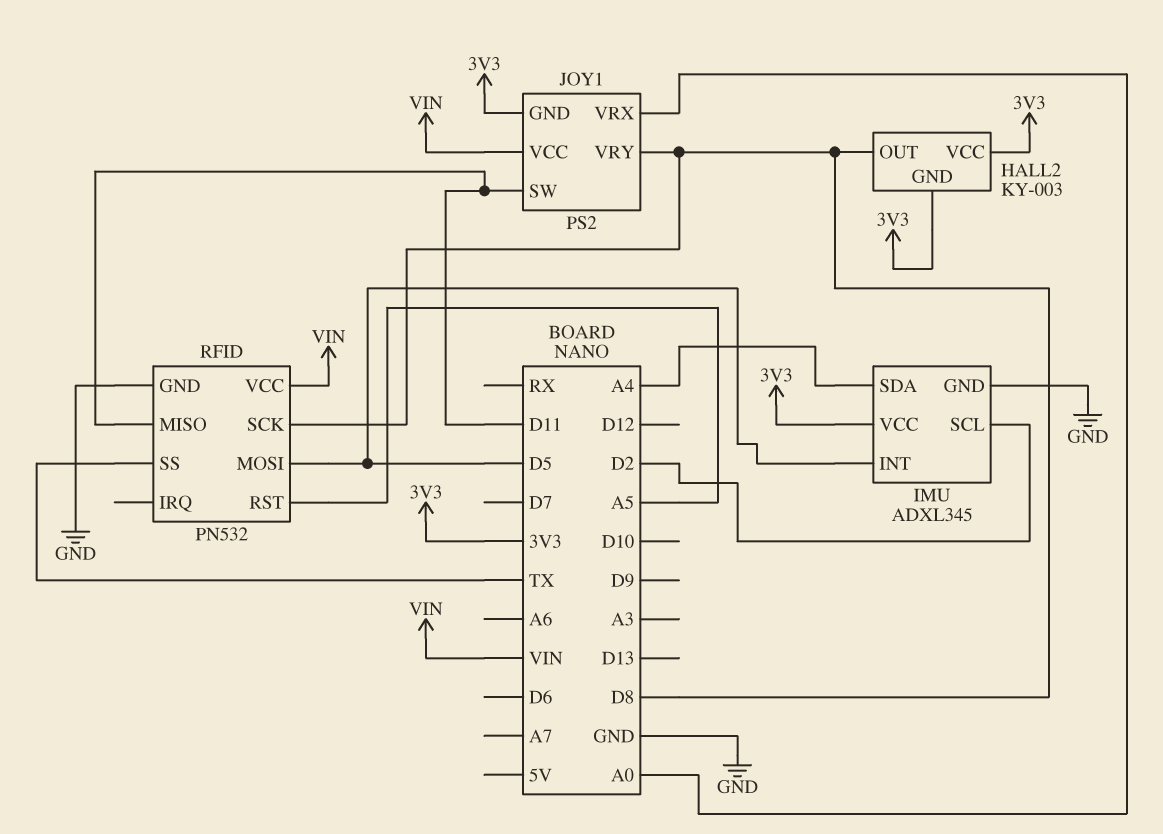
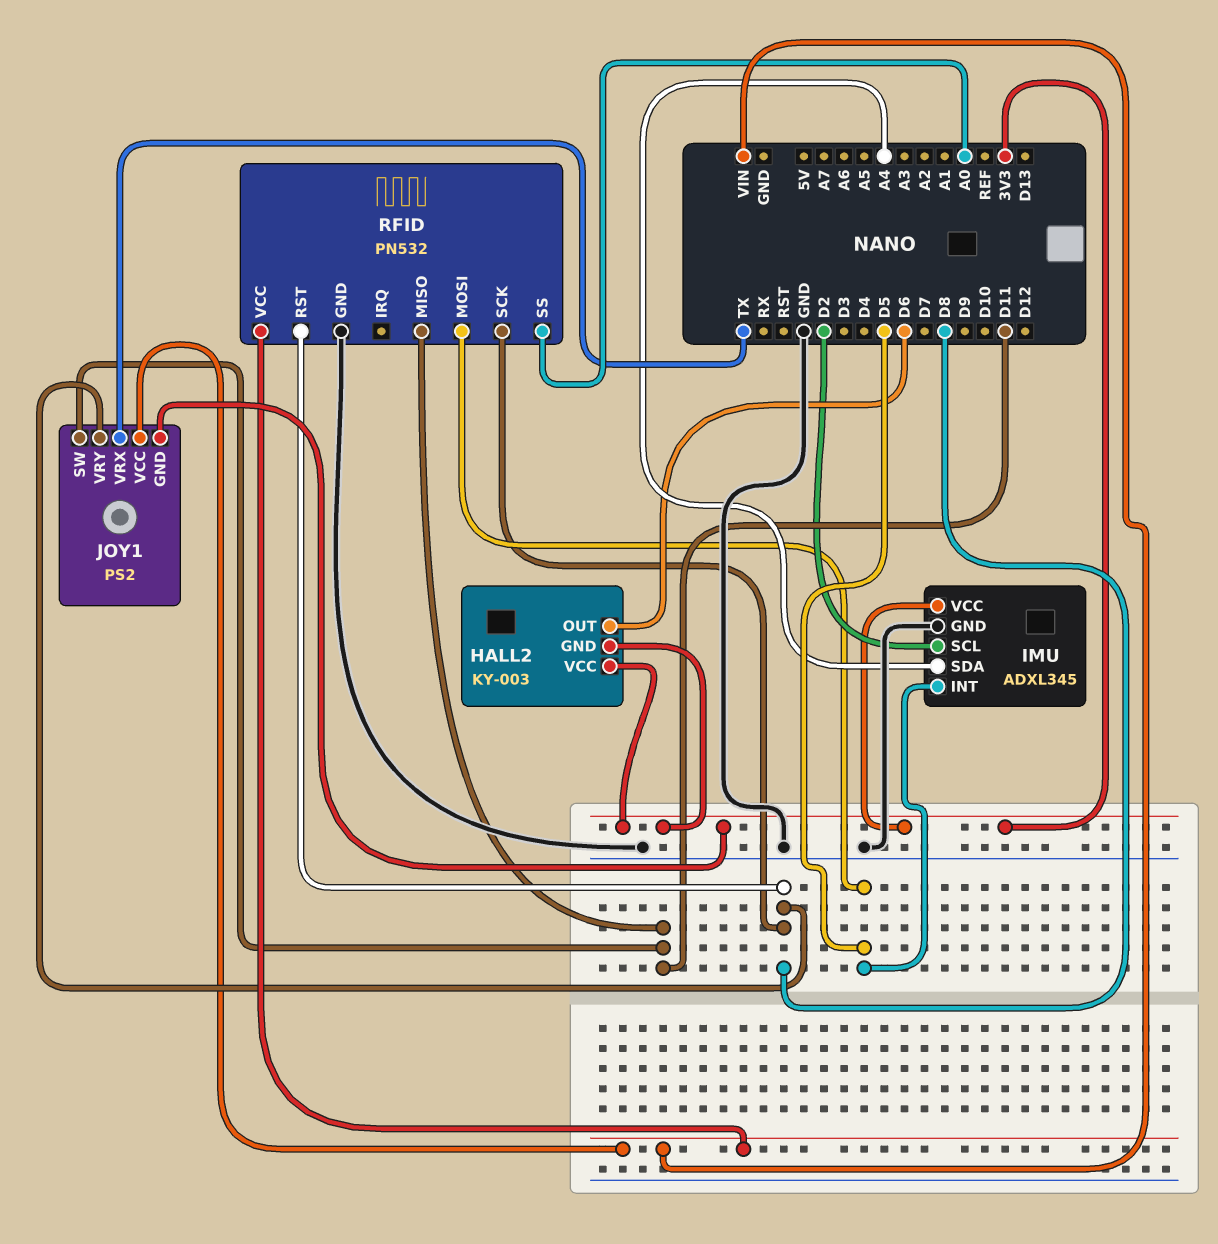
HALL2 pin OUT: D8 -> D6
JOY1 pin VRX: A0 -> TX
RFID pin RST: A5 -> D8
RFID pin SS: TX -> A0

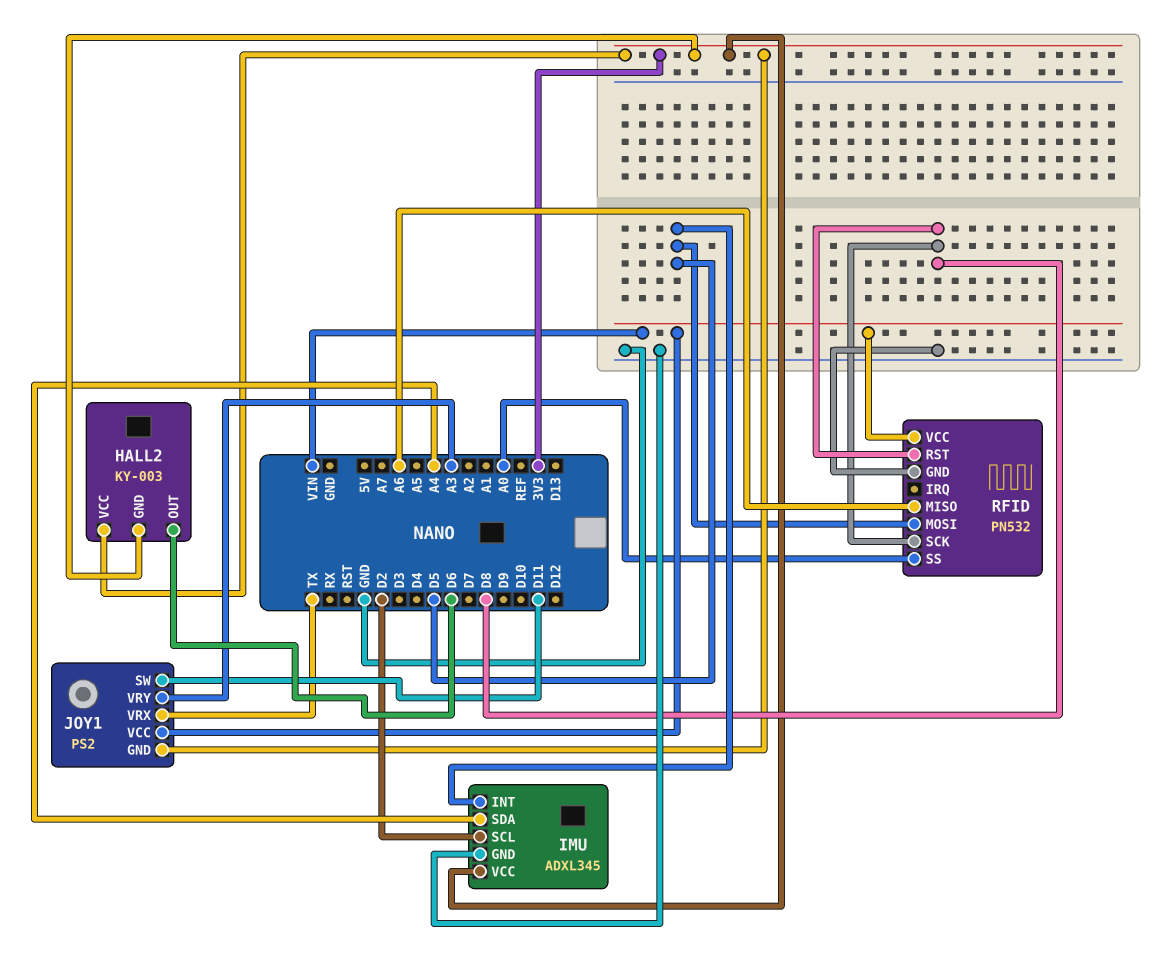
JOY1 pin VRY: D8 -> A3
RFID pin MISO: D11 -> A6

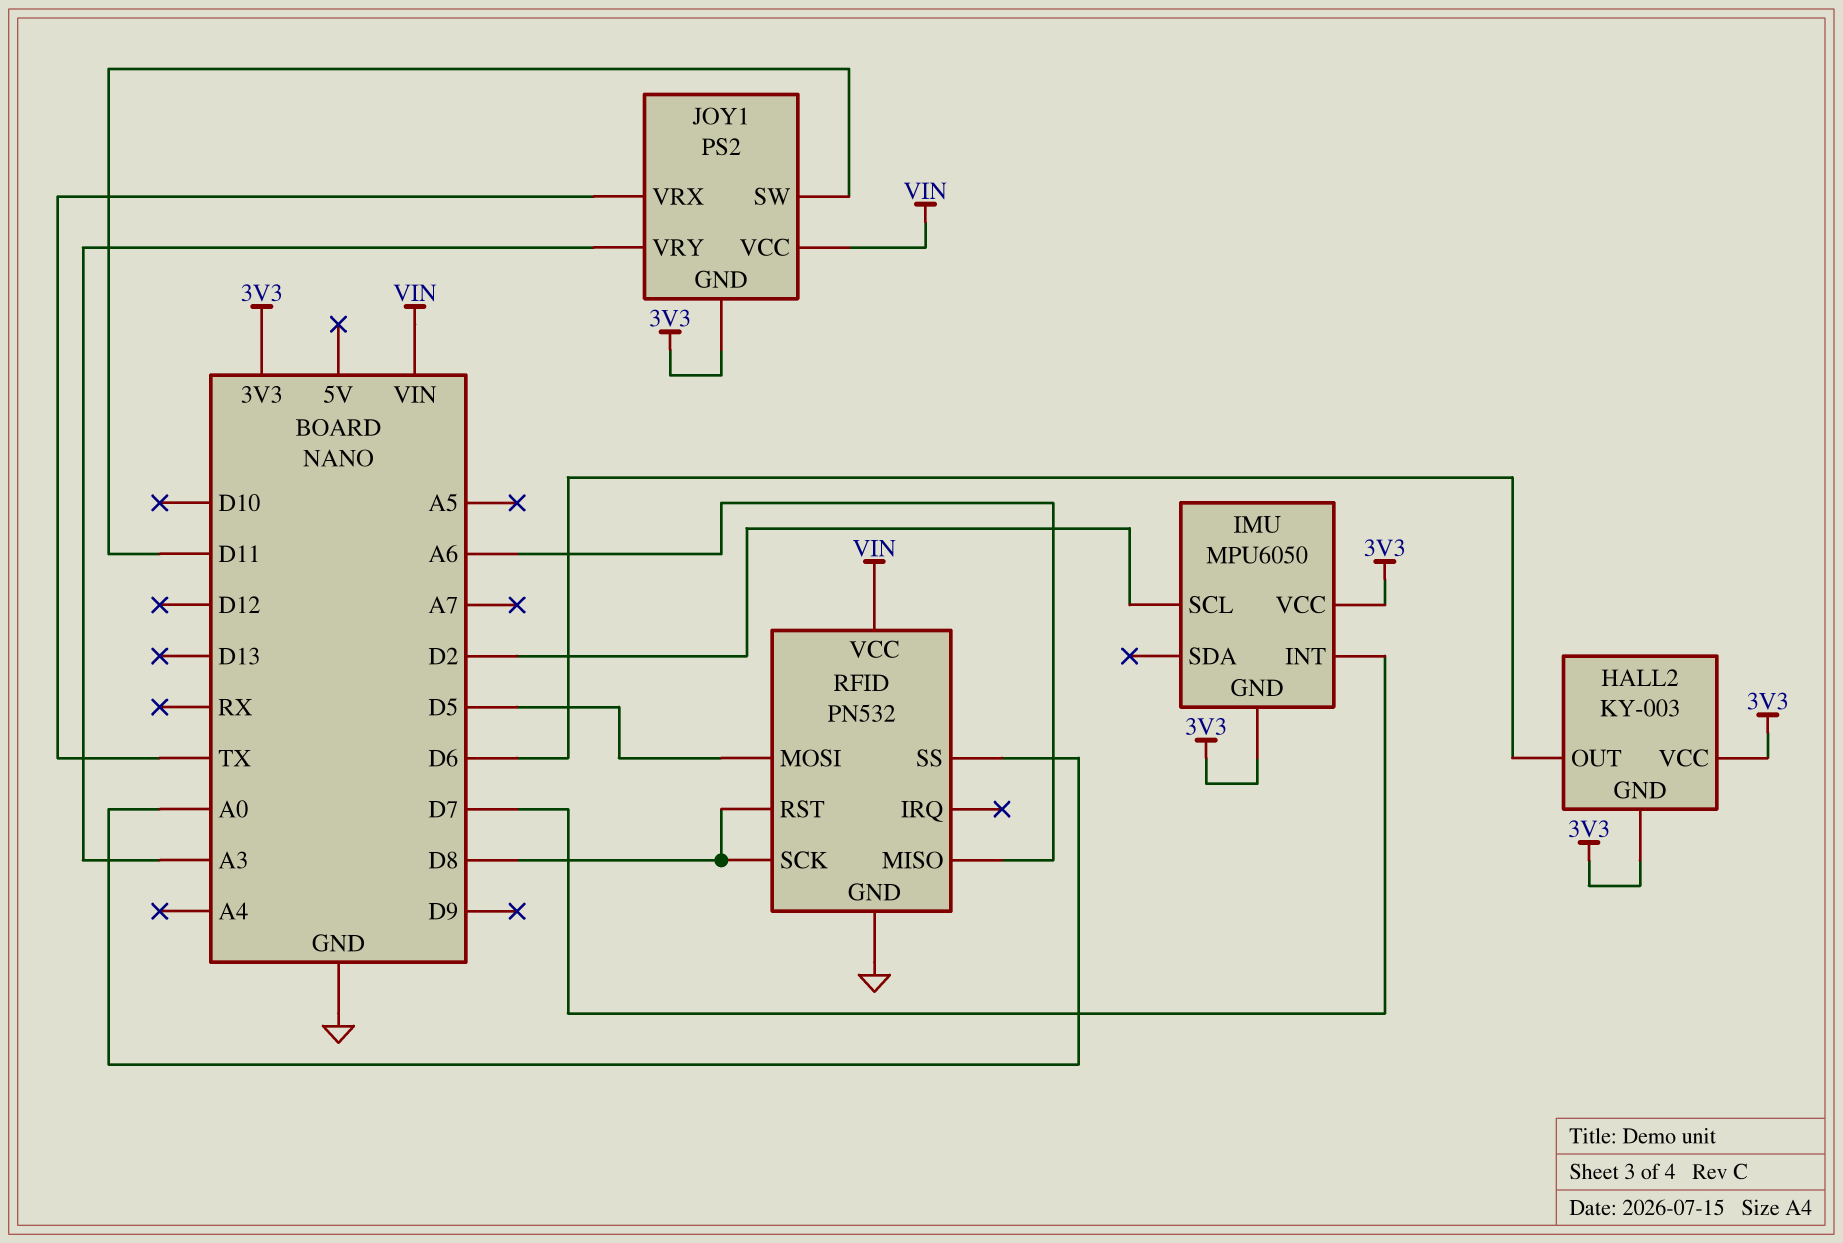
IMU: ADXL345 -> MPU6050
IMU pin GND: GND -> 3V3
IMU pin INT: D5 -> D7
IMU pin SDA: A4 -> none

